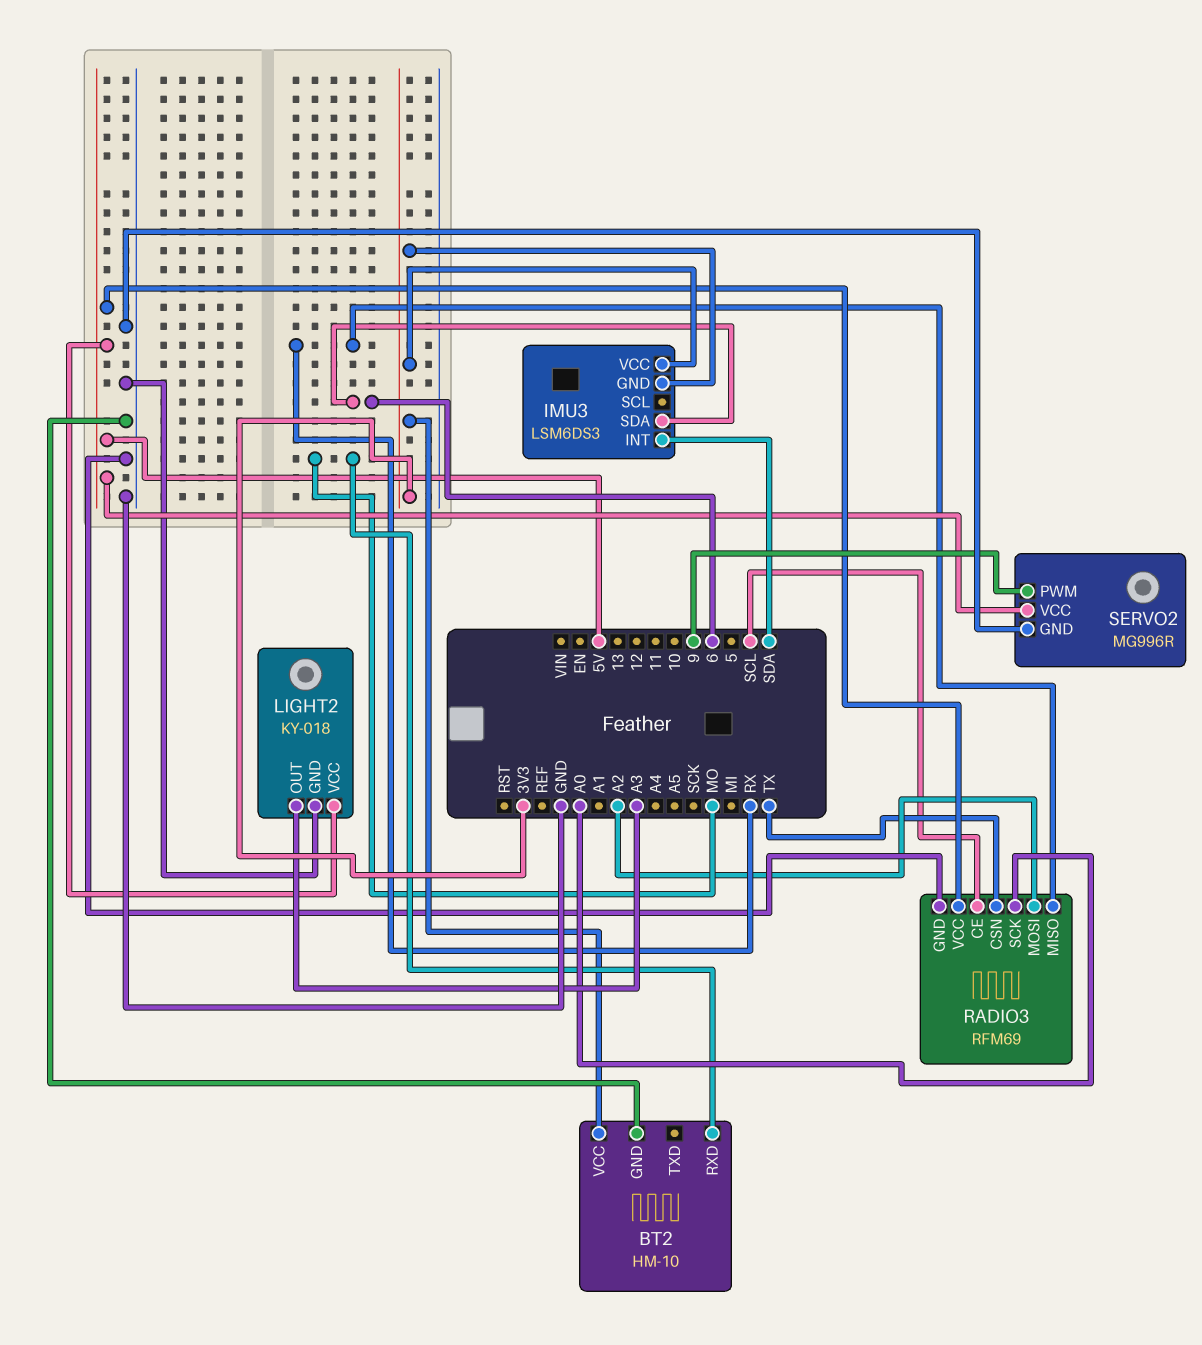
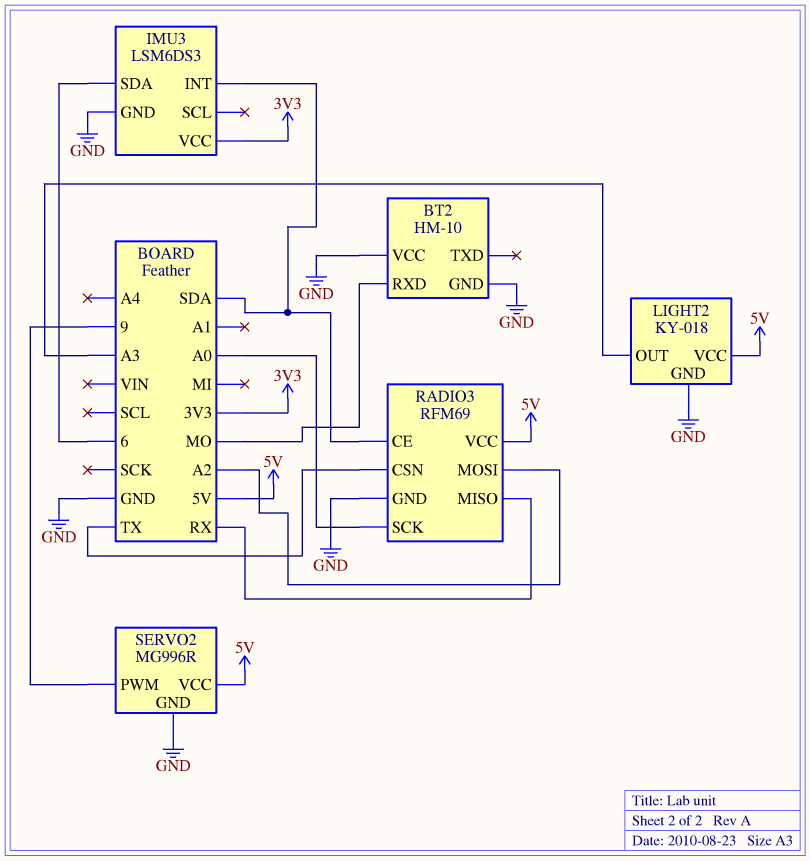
BT2 pin VCC: 3V3 -> GND
IMU3 pin GND: 3V3 -> GND
RADIO3 pin CE: SCL -> SDA

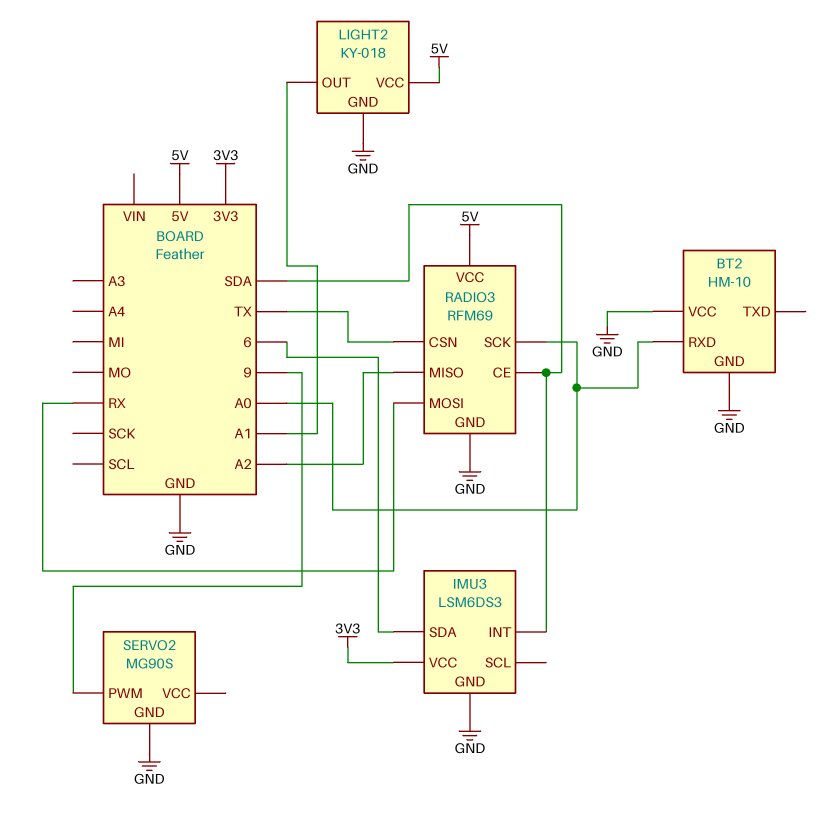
BT2 pin RXD: MO -> A0
LIGHT2 pin OUT: A3 -> A1
RADIO3 pin MISO: RX -> A2
RADIO3 pin MOSI: A2 -> RX
SERVO2: MG996R -> MG90S
SERVO2 pin VCC: 5V -> none

